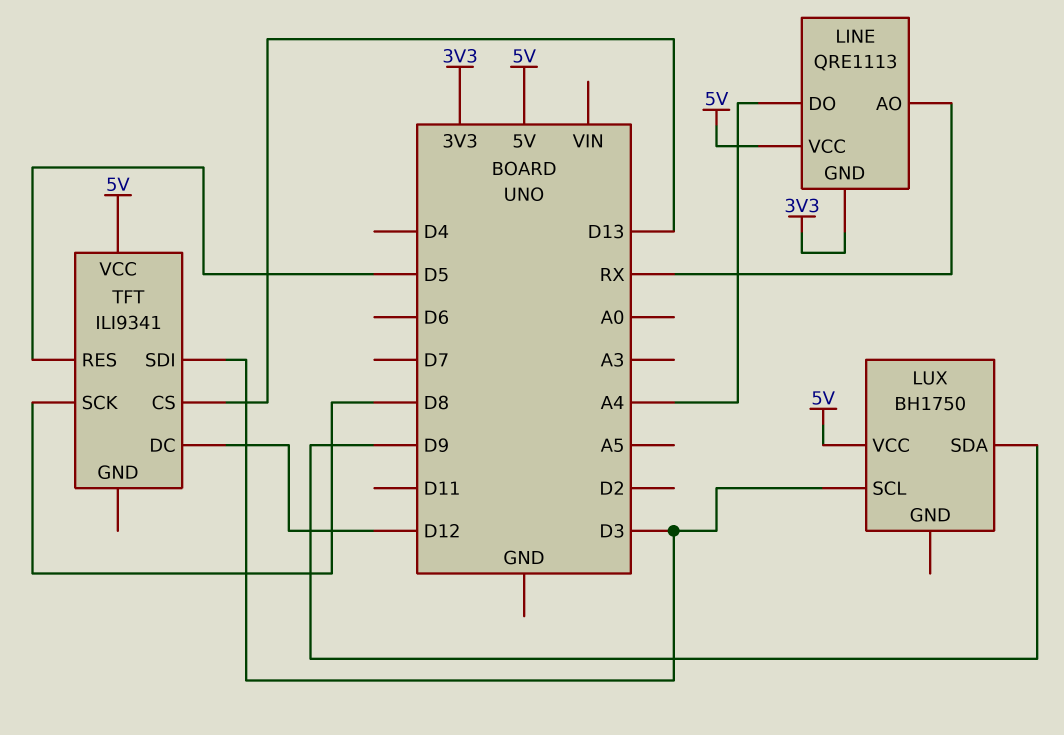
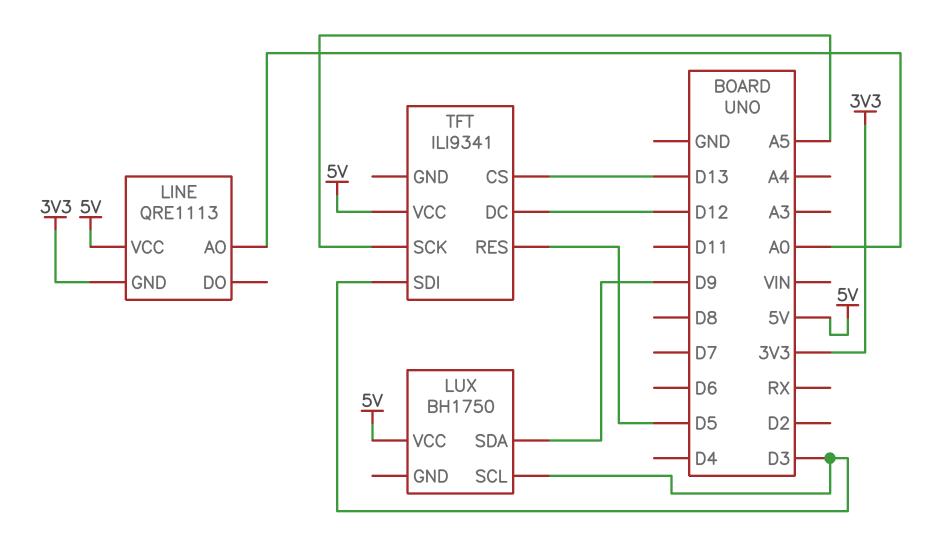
LINE pin AO: RX -> A0
LINE pin DO: A4 -> none
TFT pin SCK: D8 -> A5

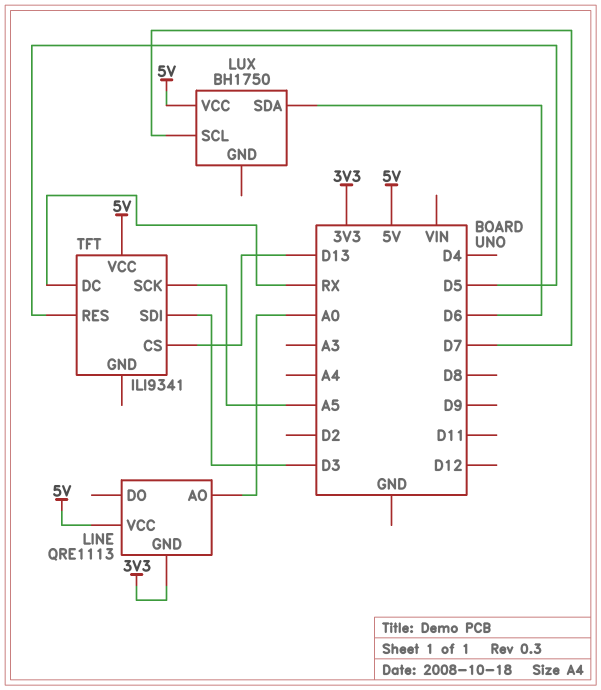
LUX pin SCL: D3 -> D7
LUX pin SDA: D9 -> D6
TFT pin DC: D12 -> RX

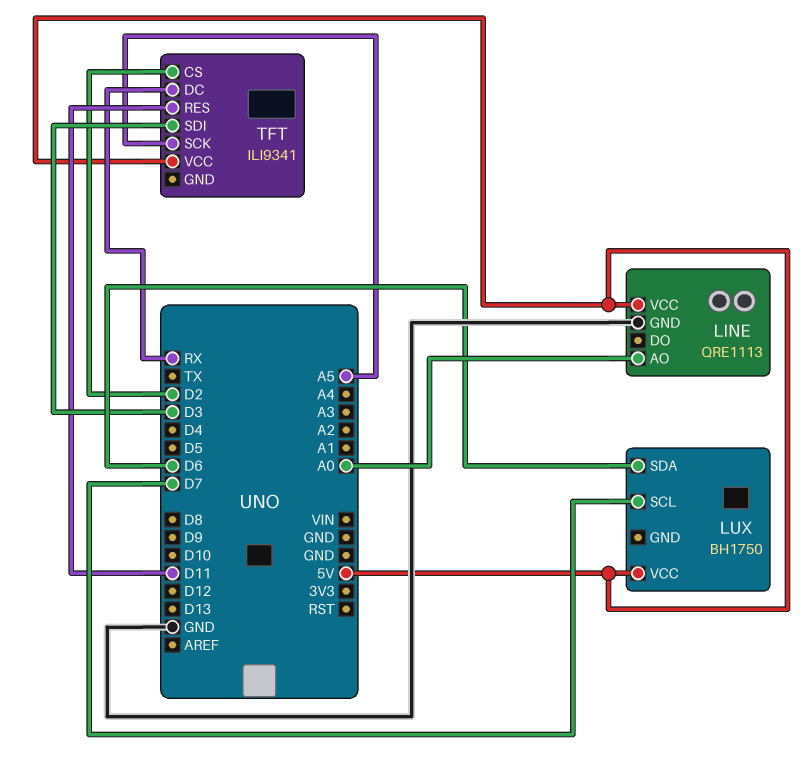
LINE pin GND: 3V3 -> GND
TFT pin CS: D13 -> D2
TFT pin RES: D5 -> D11

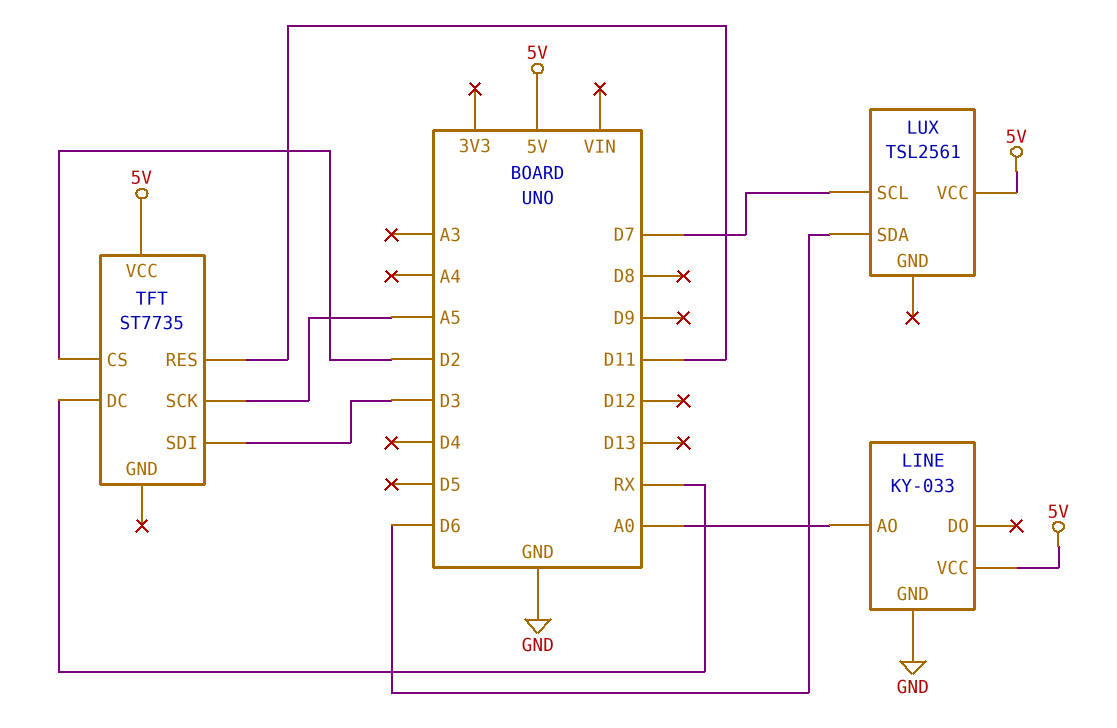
LINE: QRE1113 -> KY-033
LUX: BH1750 -> TSL2561
TFT: ILI9341 -> ST7735

